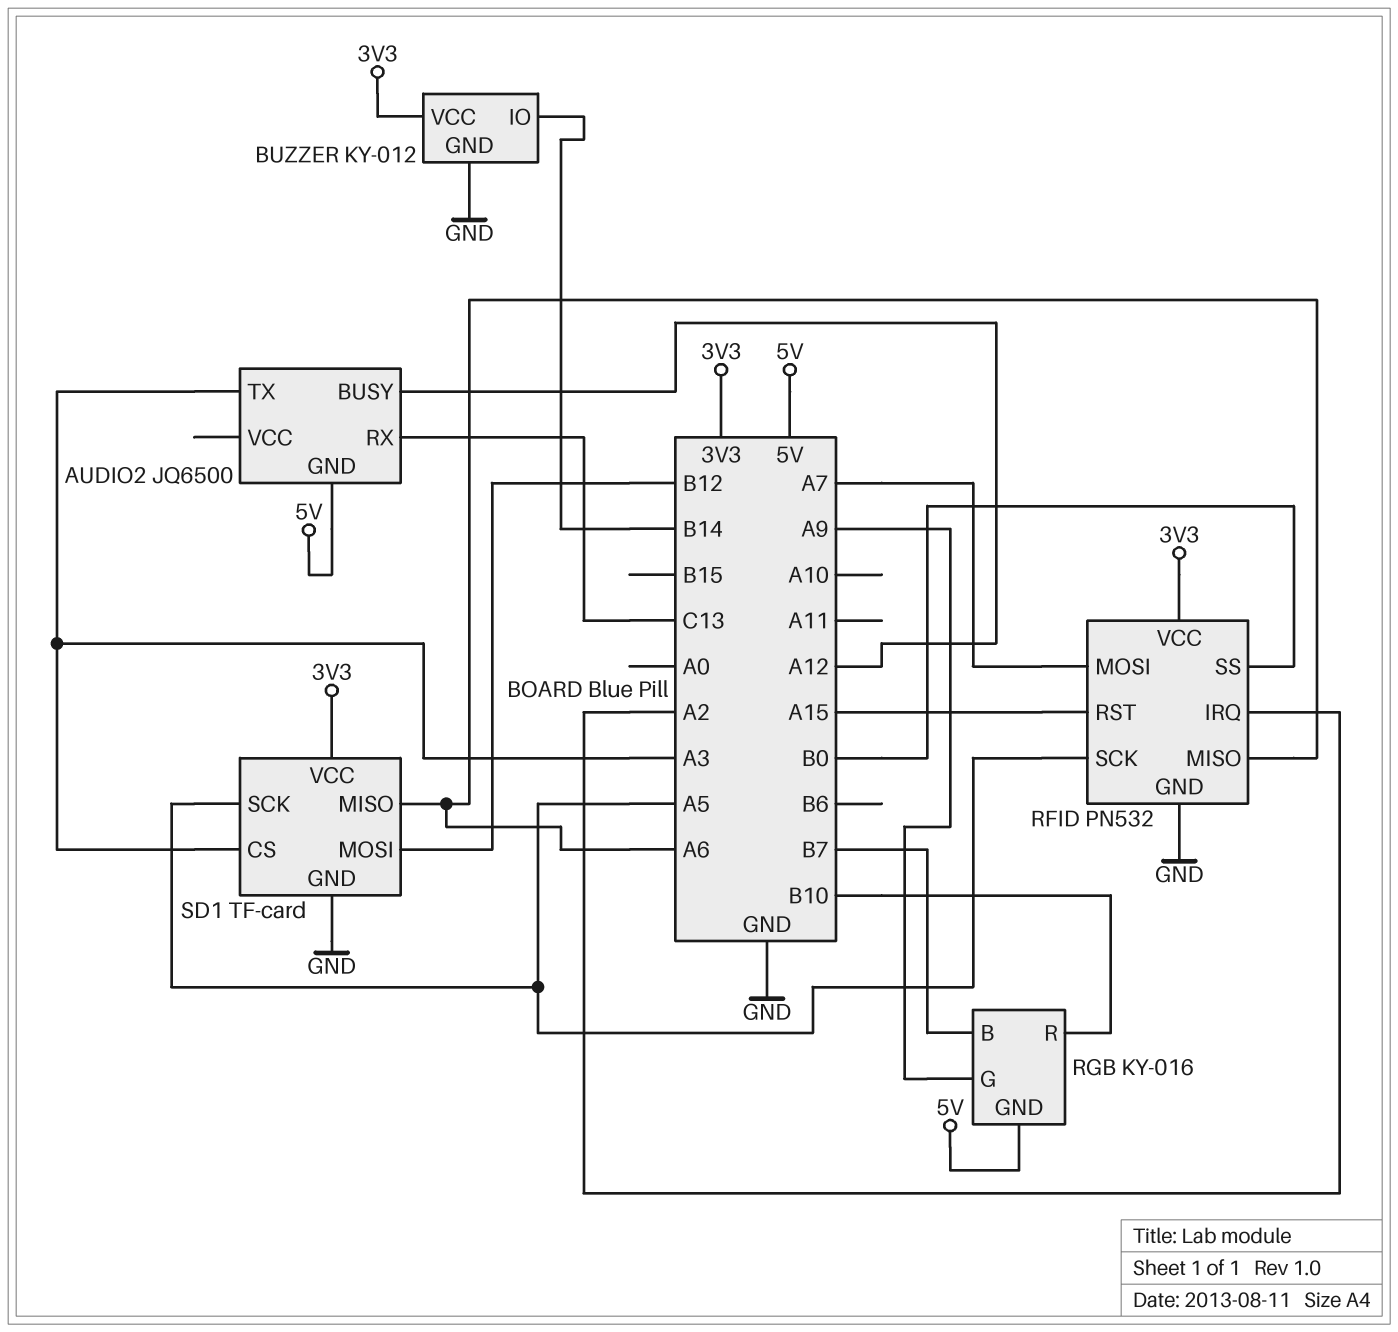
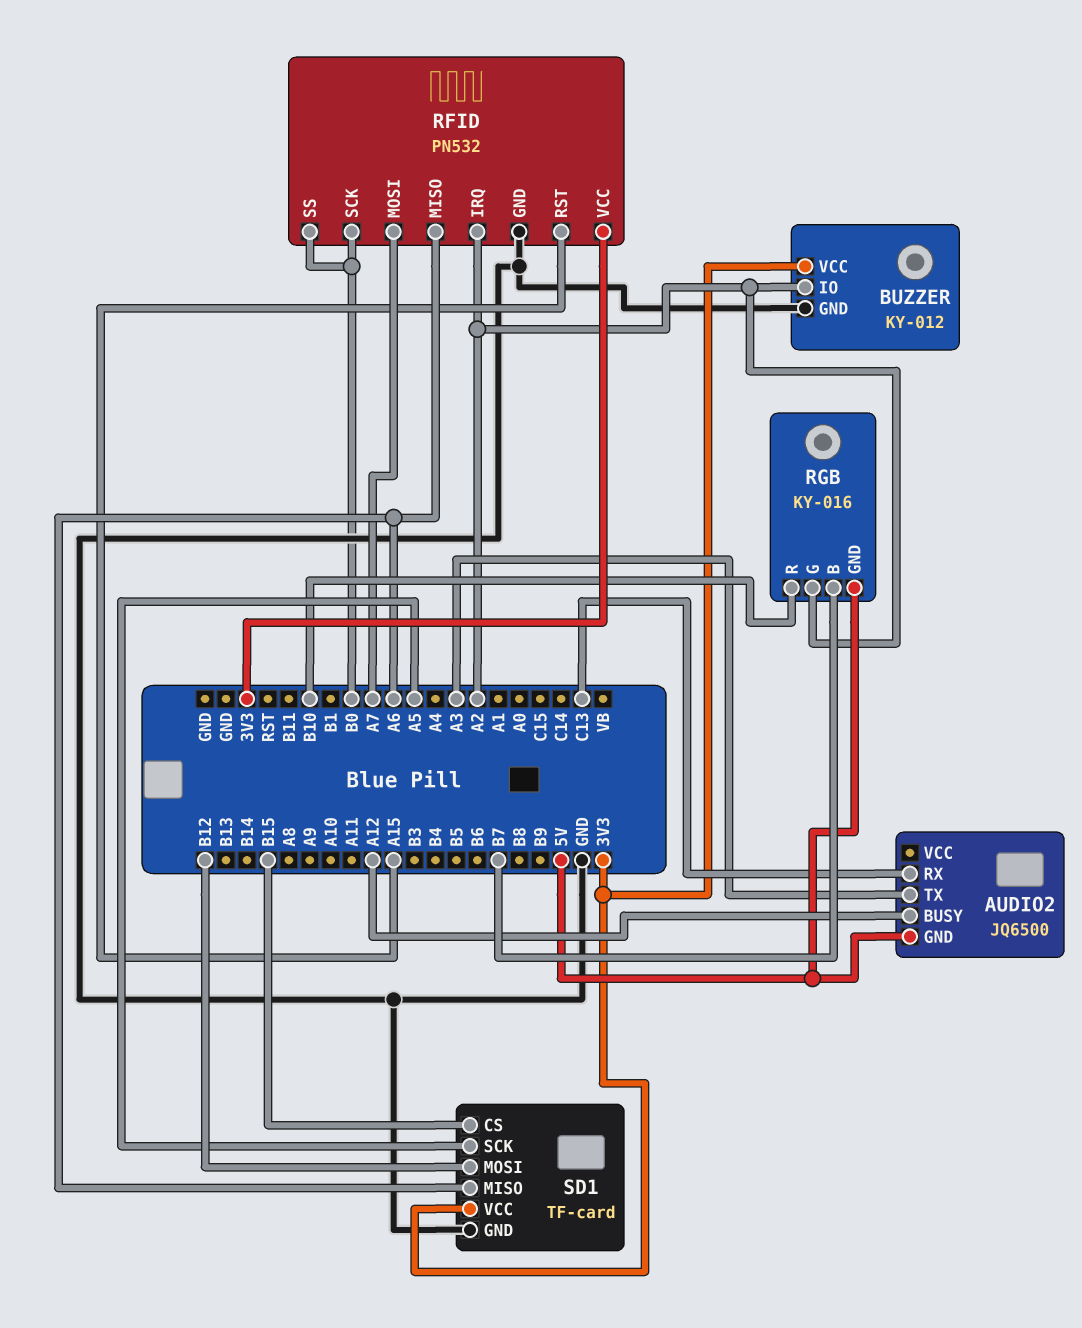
BUZZER pin IO: B14 -> A2
RFID pin SCK: A5 -> B0
RGB pin G: A9 -> A2
SD1 pin CS: A3 -> B15

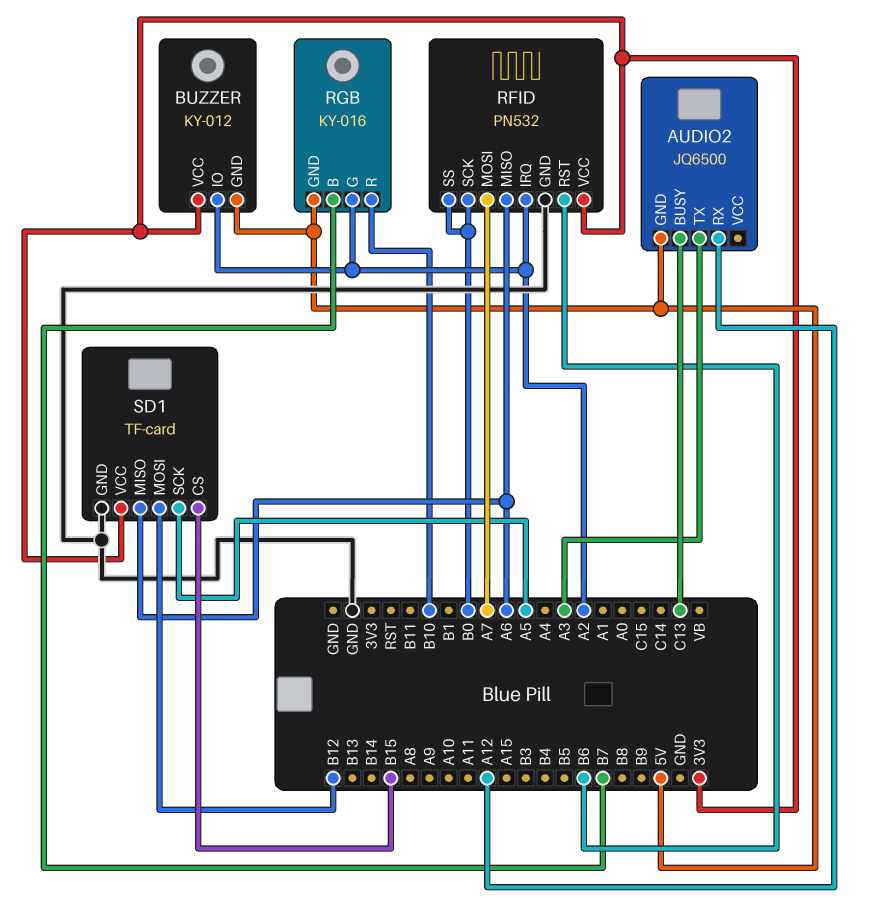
AUDIO2 pin BUSY: A12 -> C13
AUDIO2 pin RX: C13 -> A12
BUZZER pin GND: GND -> 5V
RFID pin RST: A15 -> B6

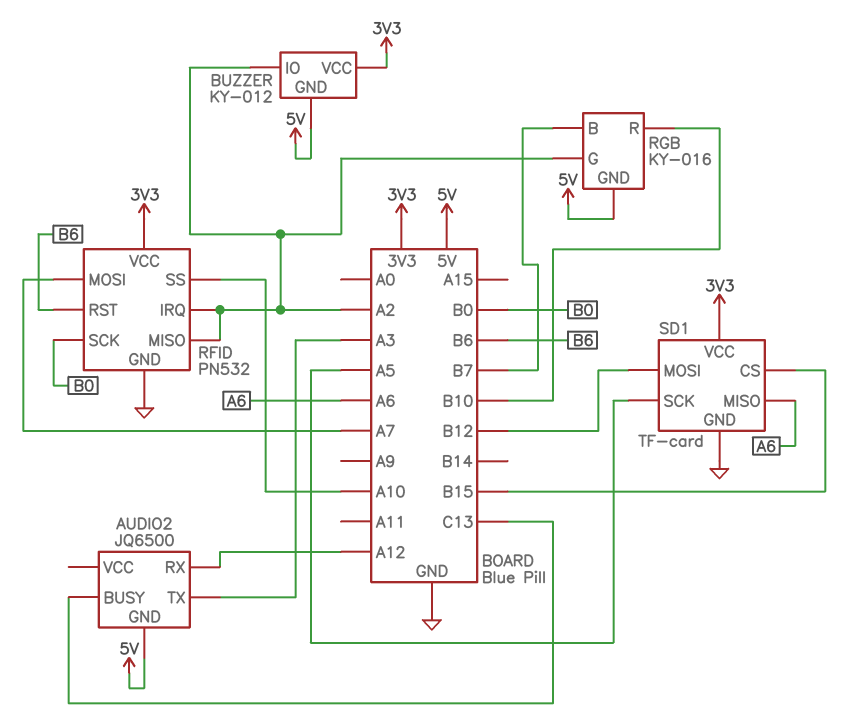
RFID pin MISO: A6 -> A2
RFID pin SS: B0 -> A10

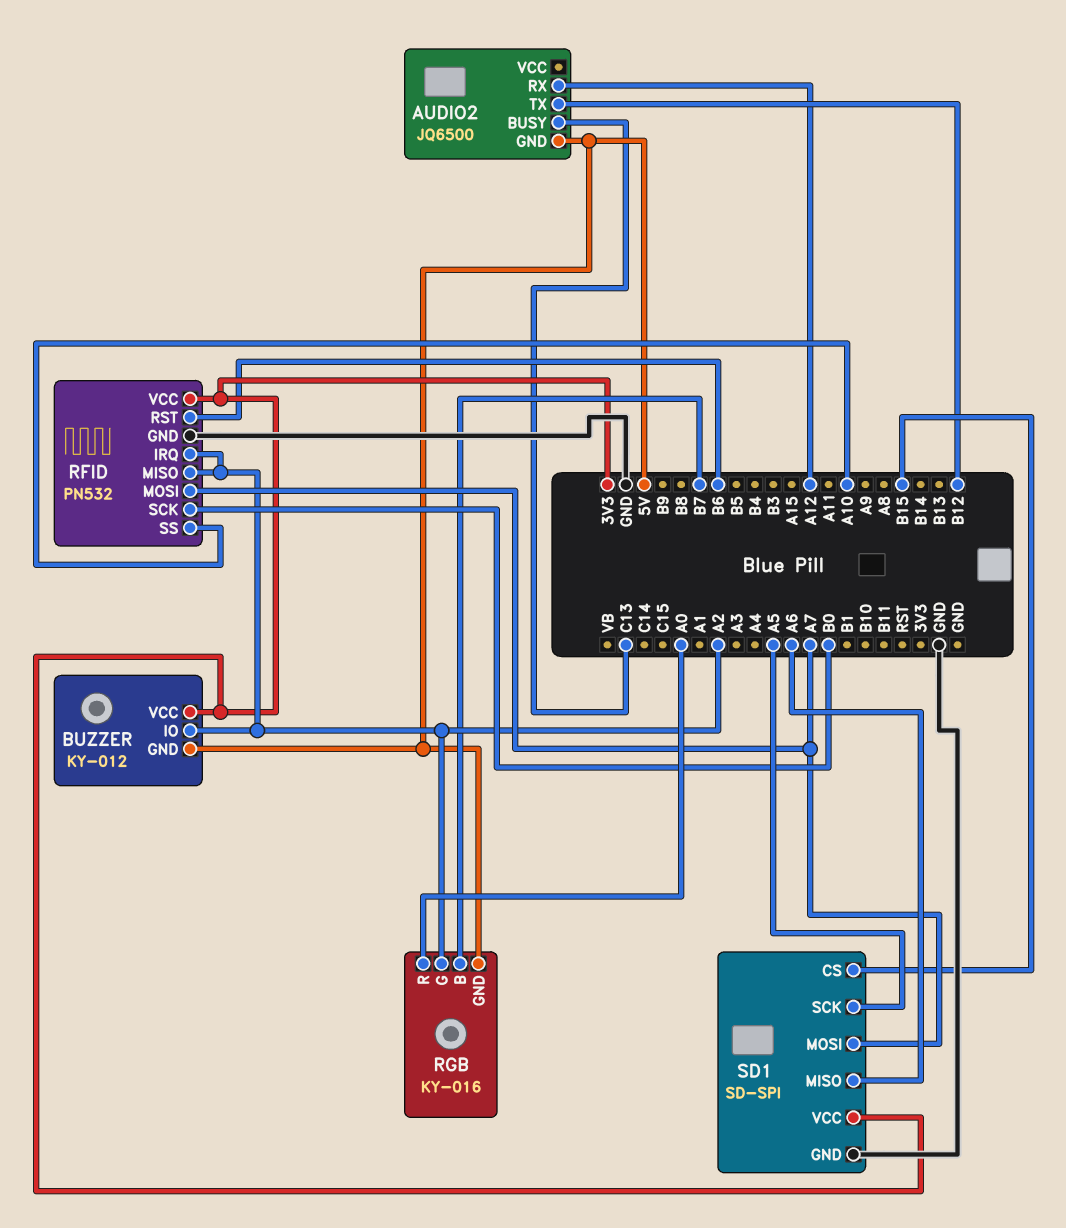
AUDIO2 pin TX: A3 -> B12
RGB pin R: B10 -> A0
SD1: TF-card -> SD-SPI
SD1 pin MOSI: B12 -> A7

